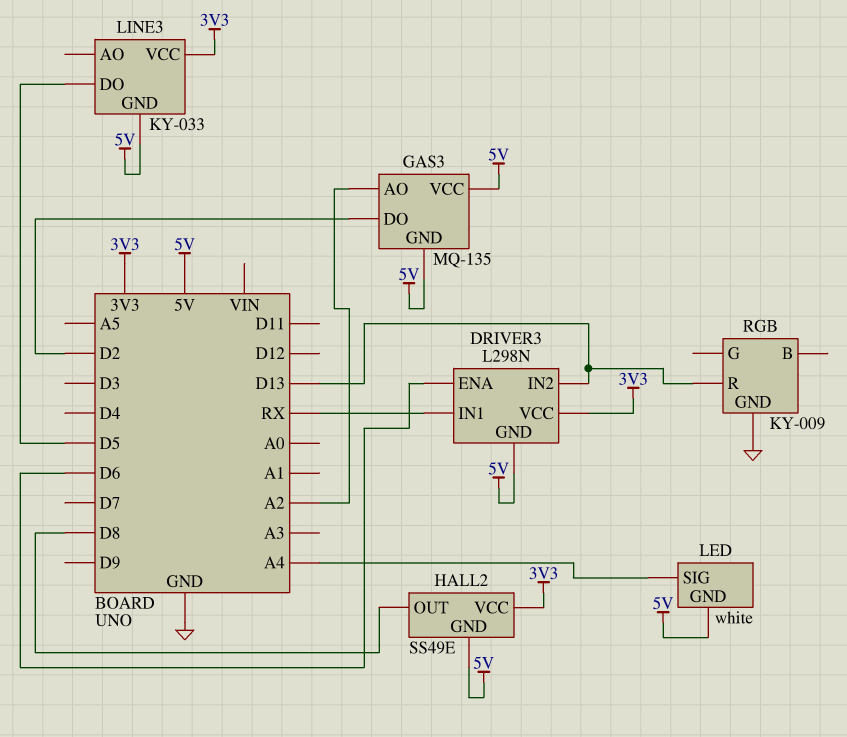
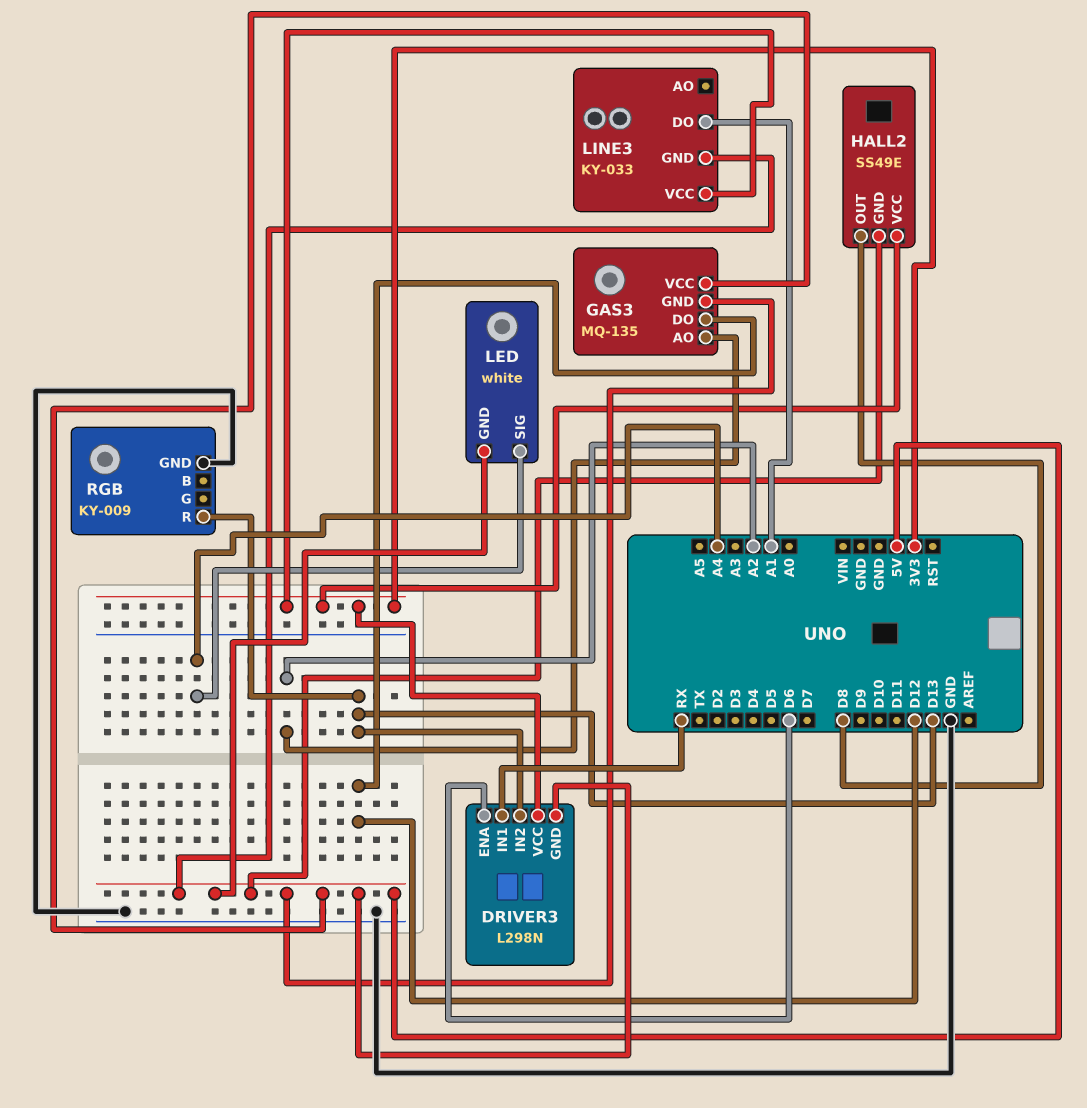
GAS3 pin DO: D2 -> D12
LINE3 pin DO: D5 -> A1

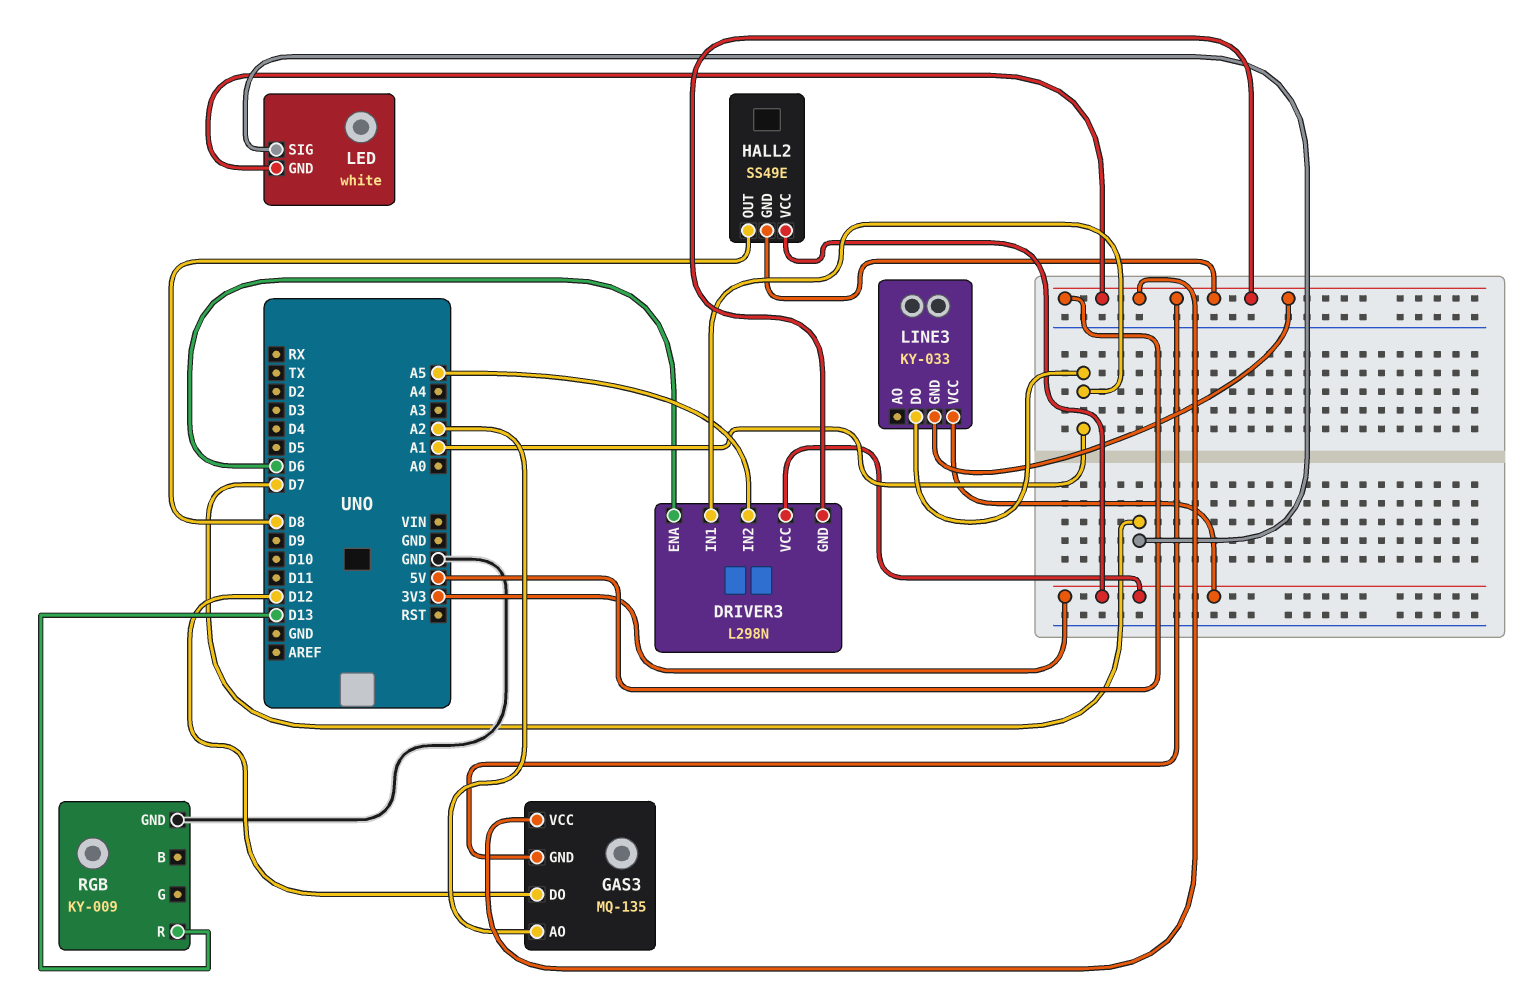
DRIVER3 pin IN1: RX -> A1
DRIVER3 pin IN2: D13 -> A5
LED pin SIG: A4 -> D7

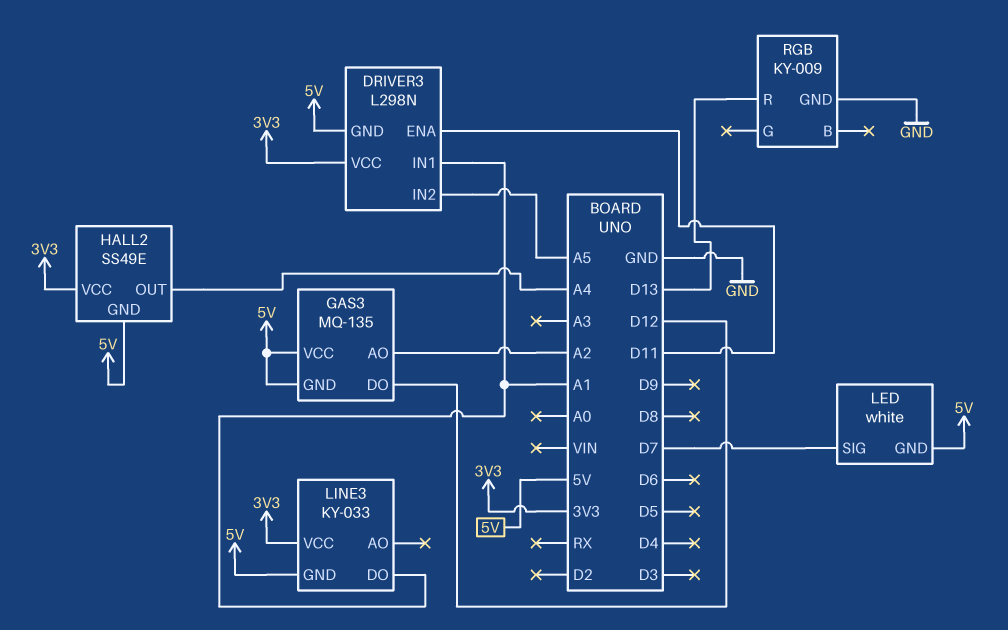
DRIVER3 pin ENA: D6 -> D11
HALL2 pin OUT: D8 -> A4

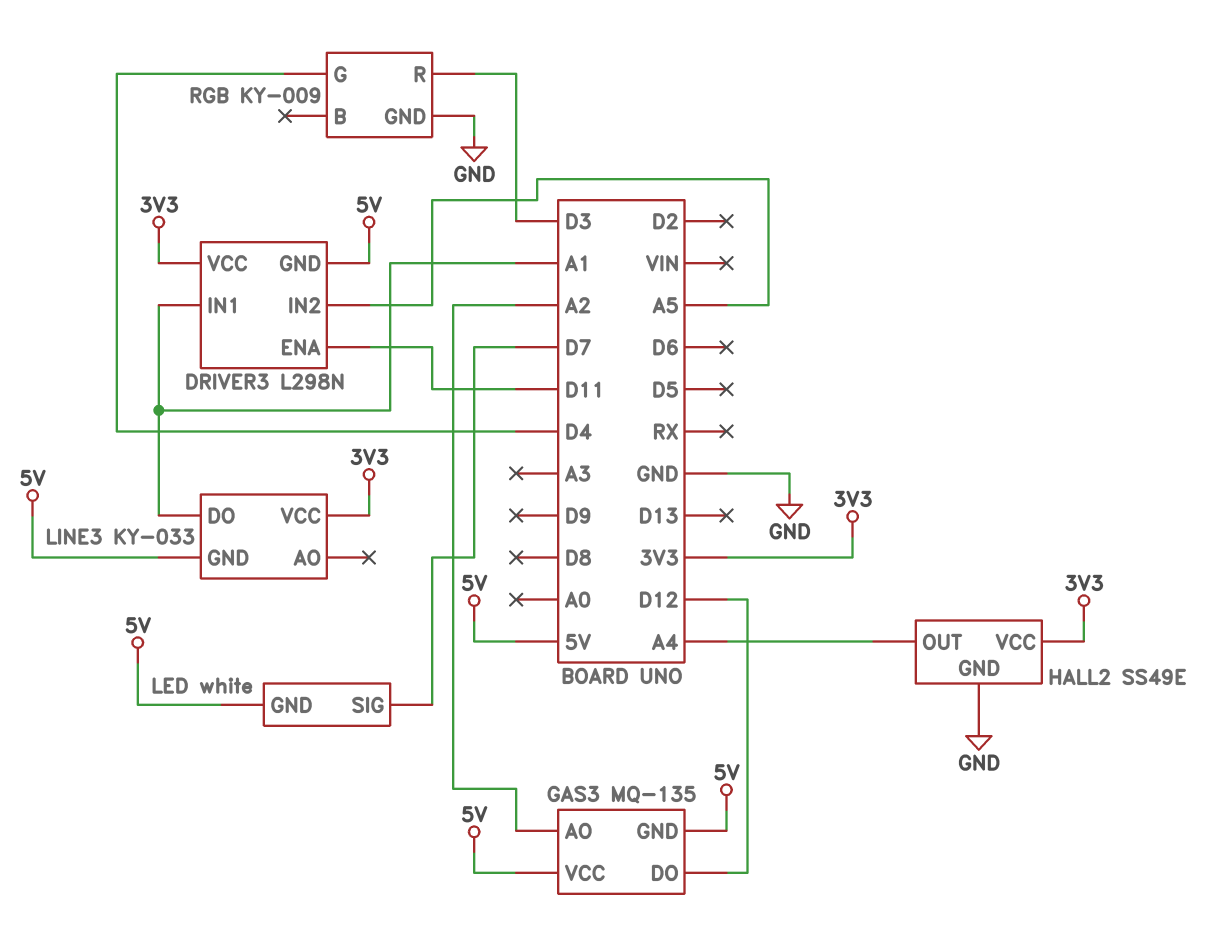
HALL2 pin GND: 5V -> GND
RGB pin G: none -> D4
RGB pin R: D13 -> D3

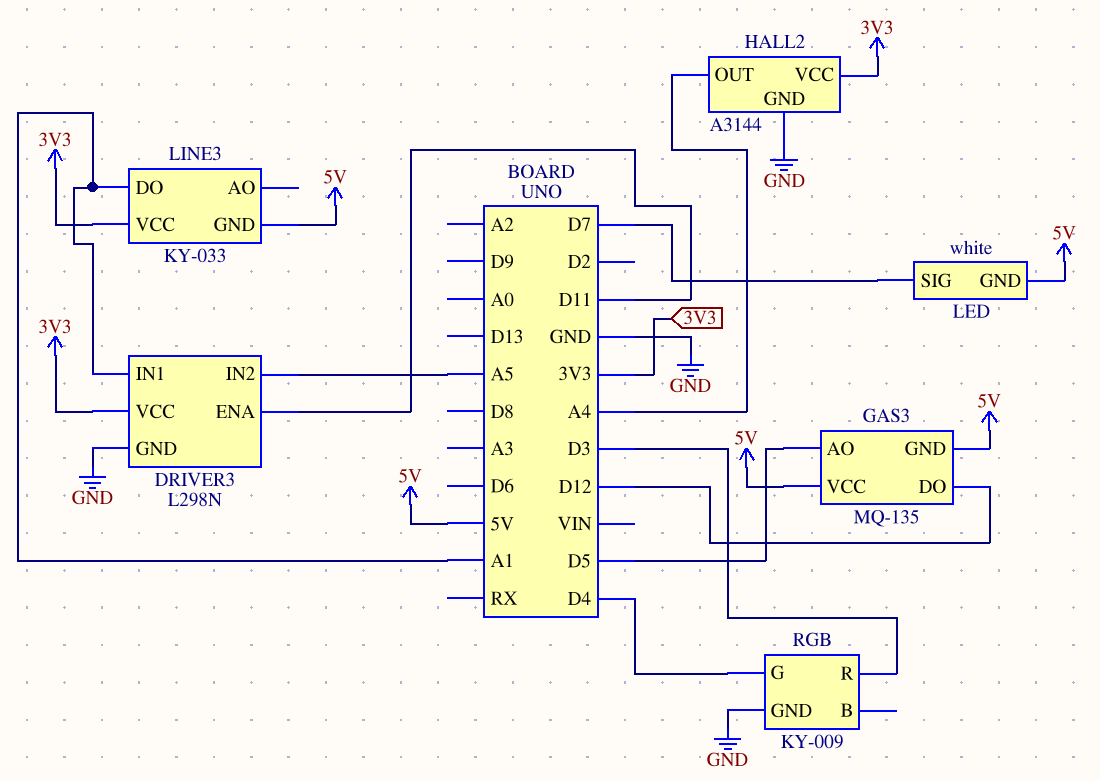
DRIVER3 pin GND: 5V -> GND
GAS3 pin AO: A2 -> D5
HALL2: SS49E -> A3144

